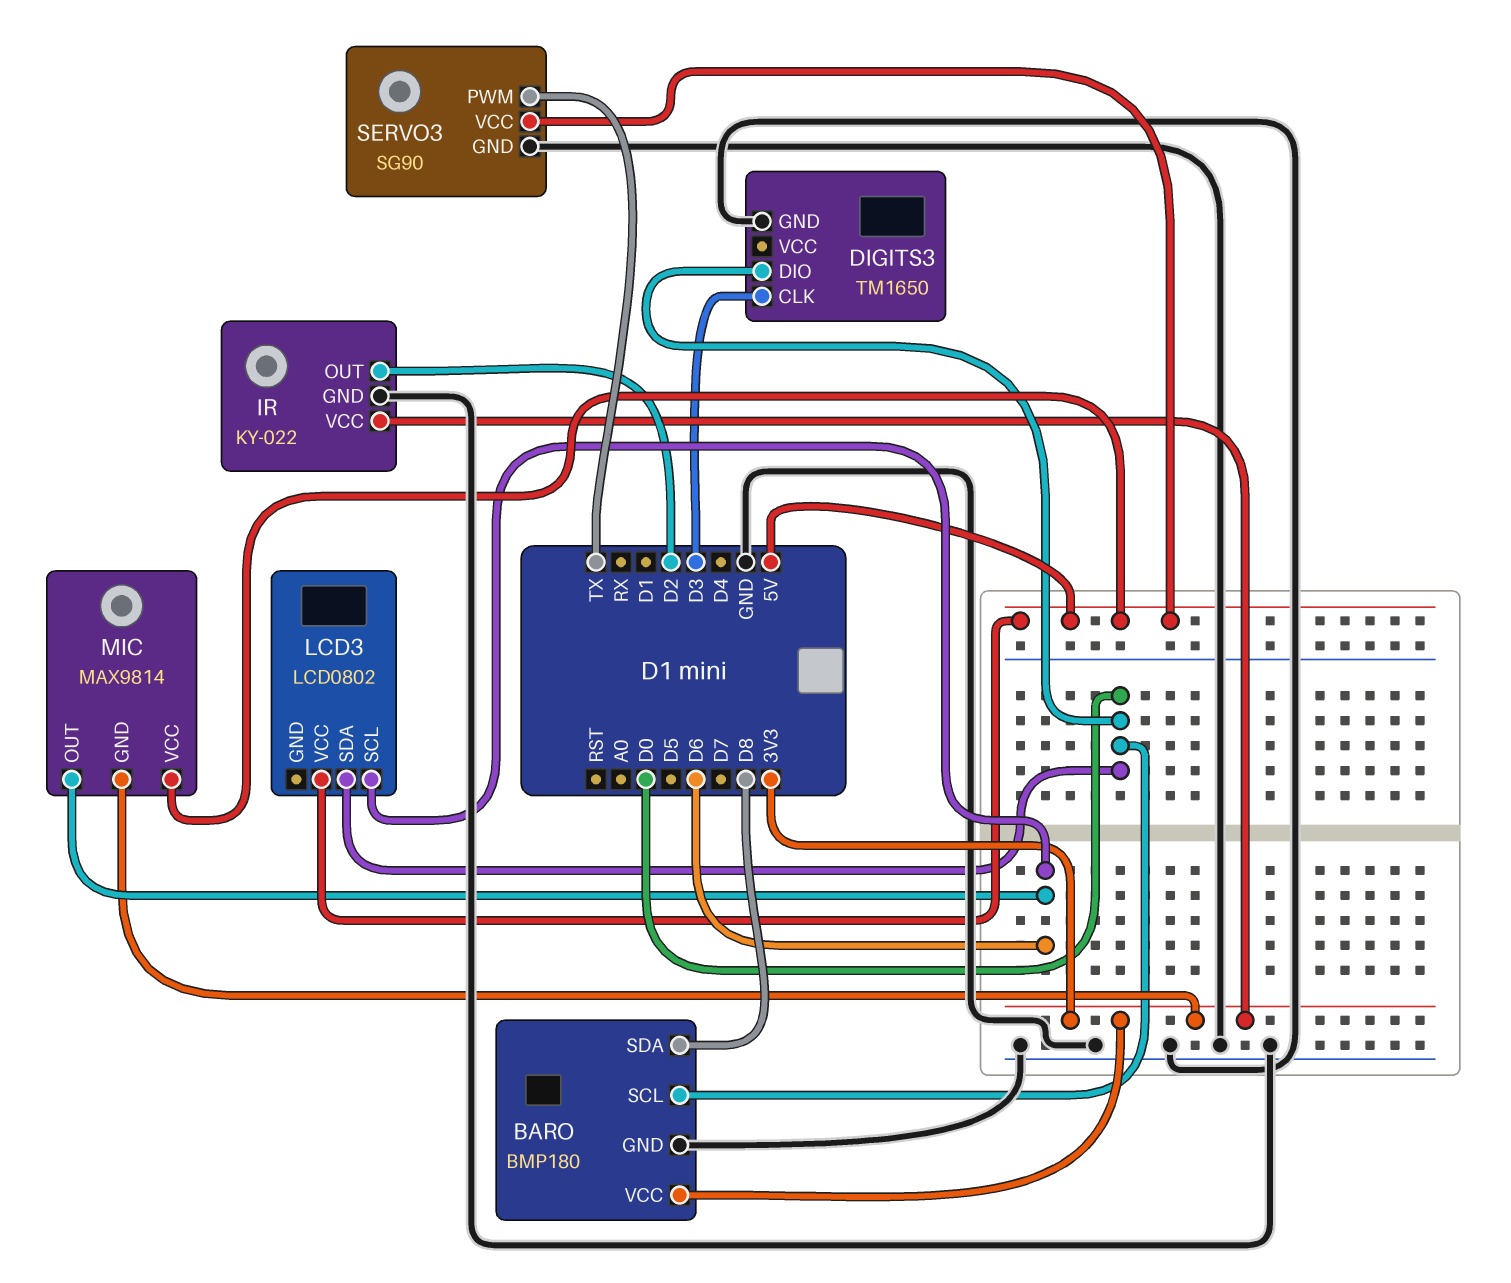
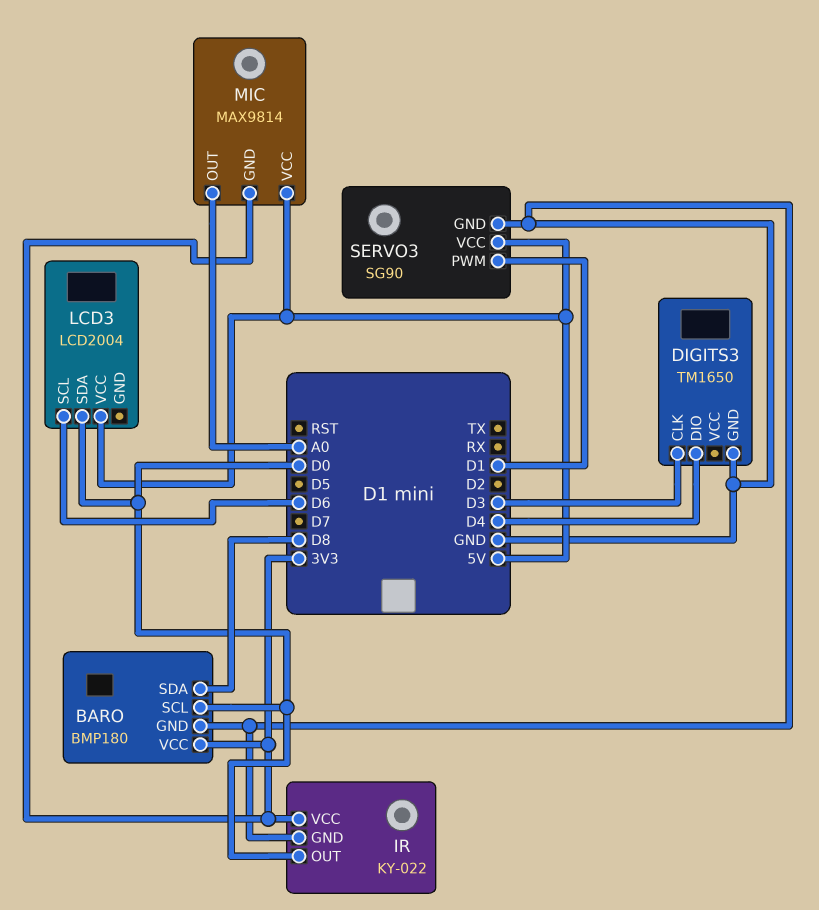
DIGITS3 pin DIO: D0 -> D4
IR pin OUT: D2 -> D0
LCD3: LCD0802 -> LCD2004
MIC pin OUT: D6 -> A0
SERVO3 pin PWM: TX -> D1

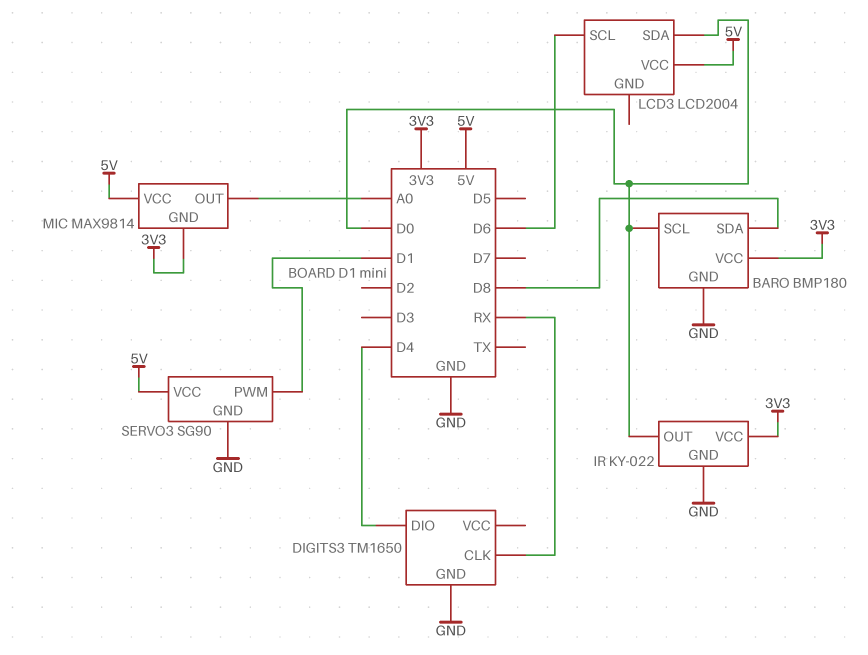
DIGITS3 pin CLK: D3 -> RX

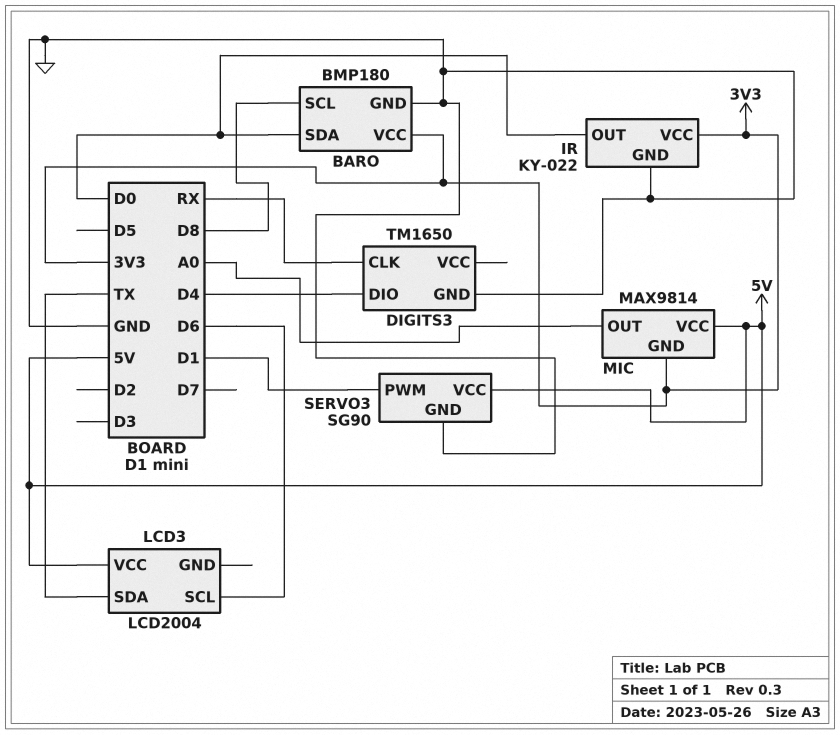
BARO pin SCL: D0 -> D8
BARO pin SDA: D8 -> D0
LCD3 pin SDA: D0 -> TX

